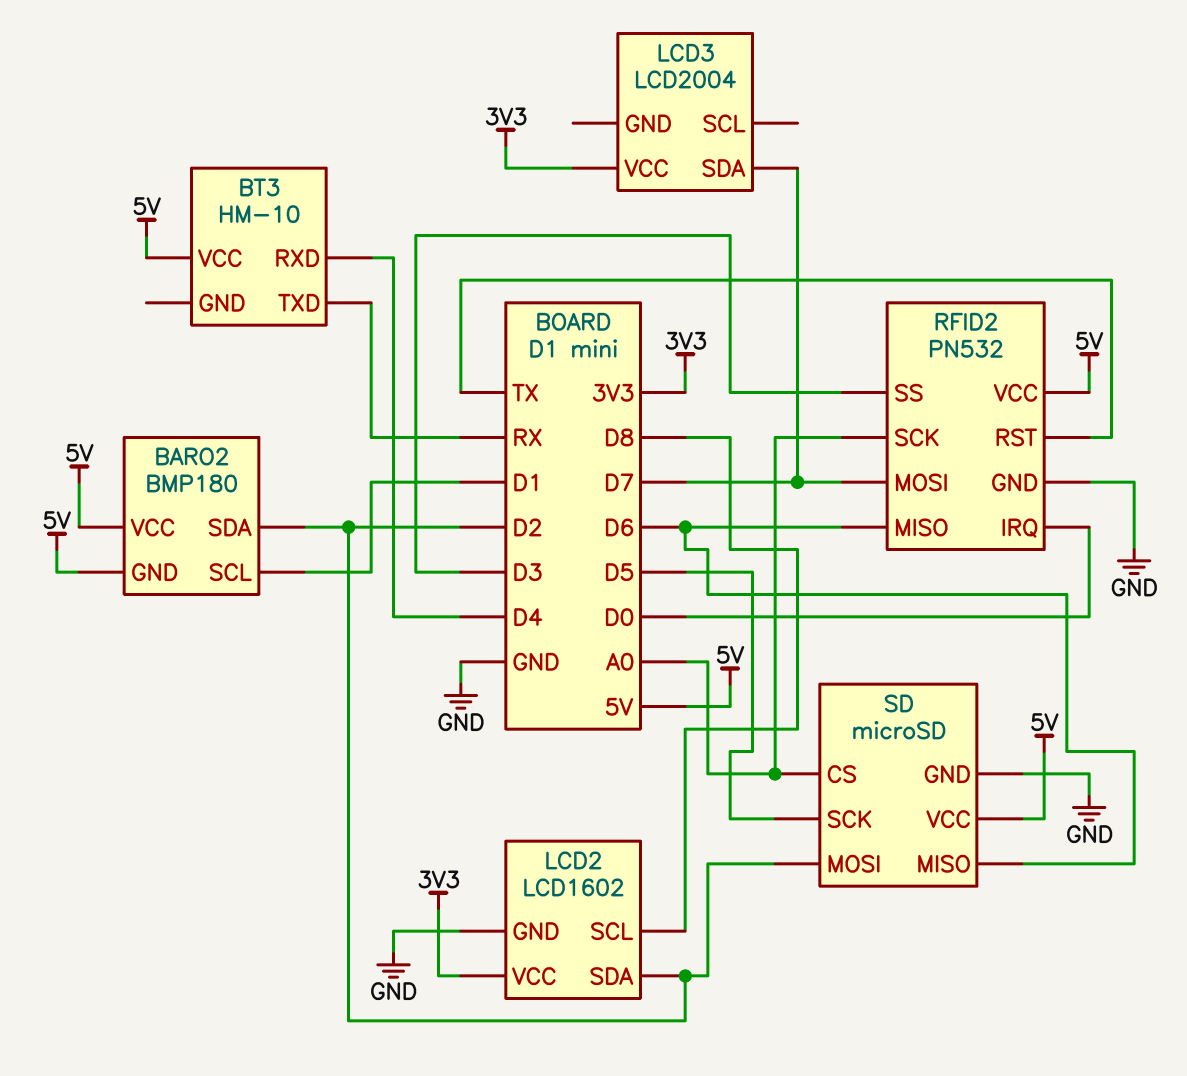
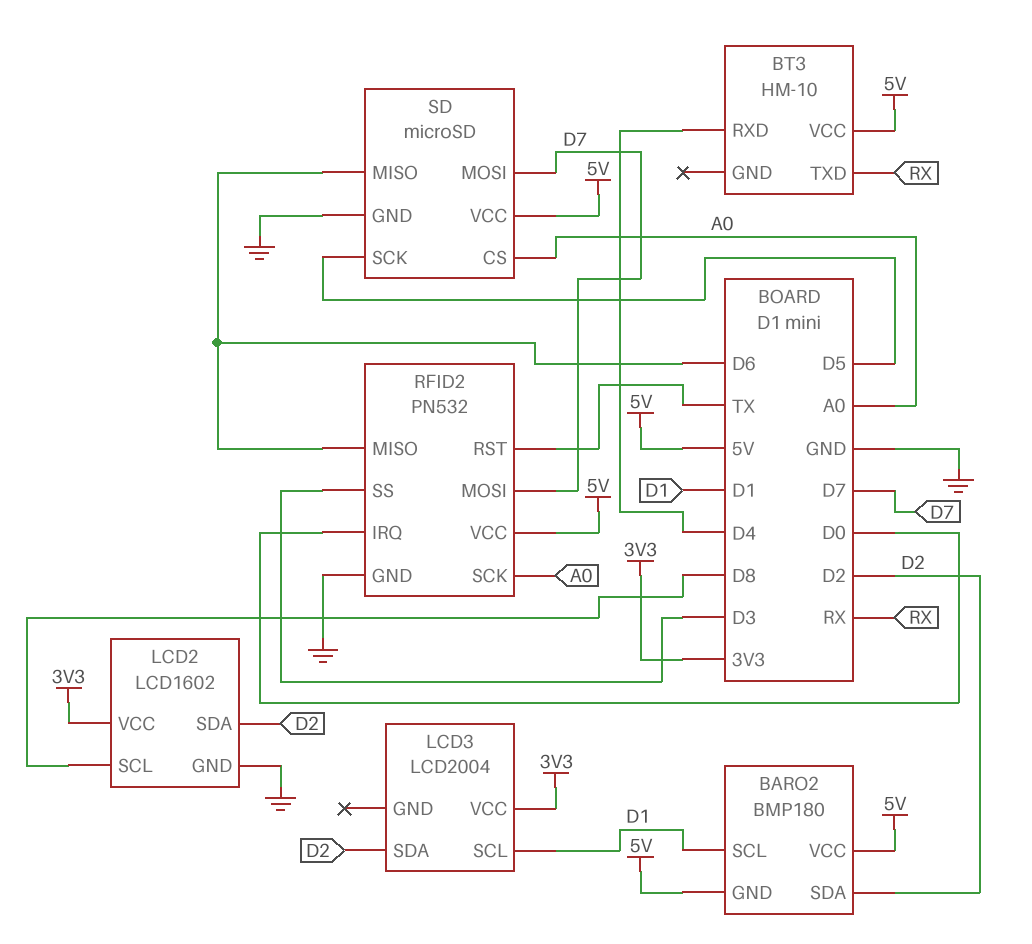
LCD3 pin SCL: none -> D1
LCD3 pin SDA: D7 -> D2
SD pin MOSI: D2 -> D7

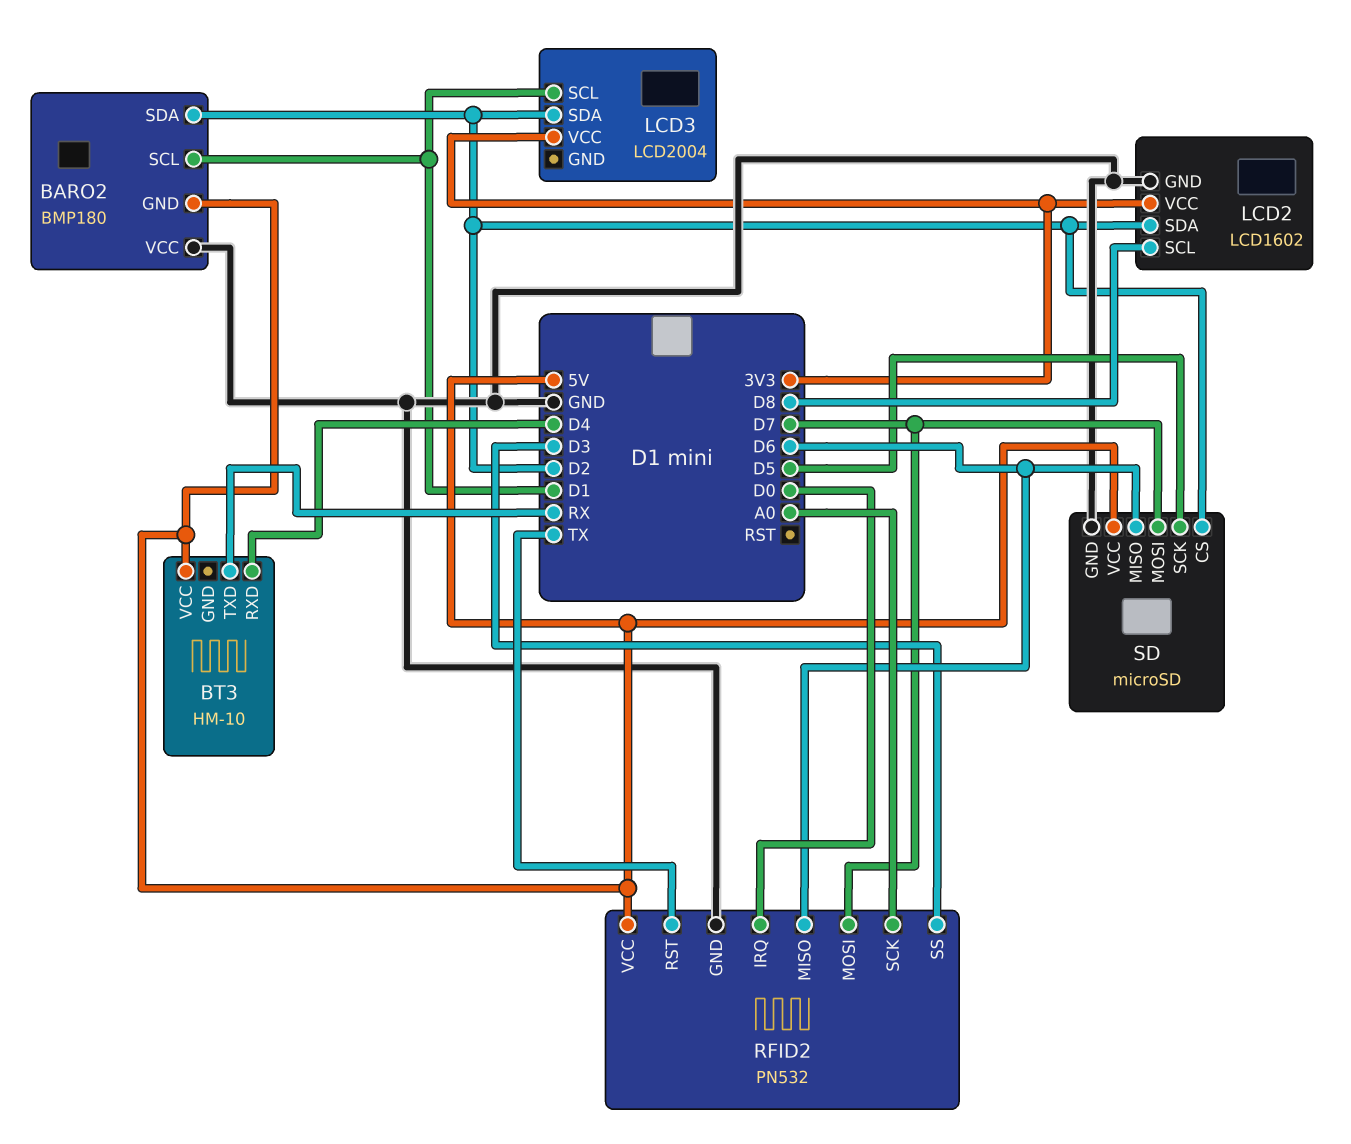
BARO2 pin VCC: 5V -> GND
SD pin CS: A0 -> D2

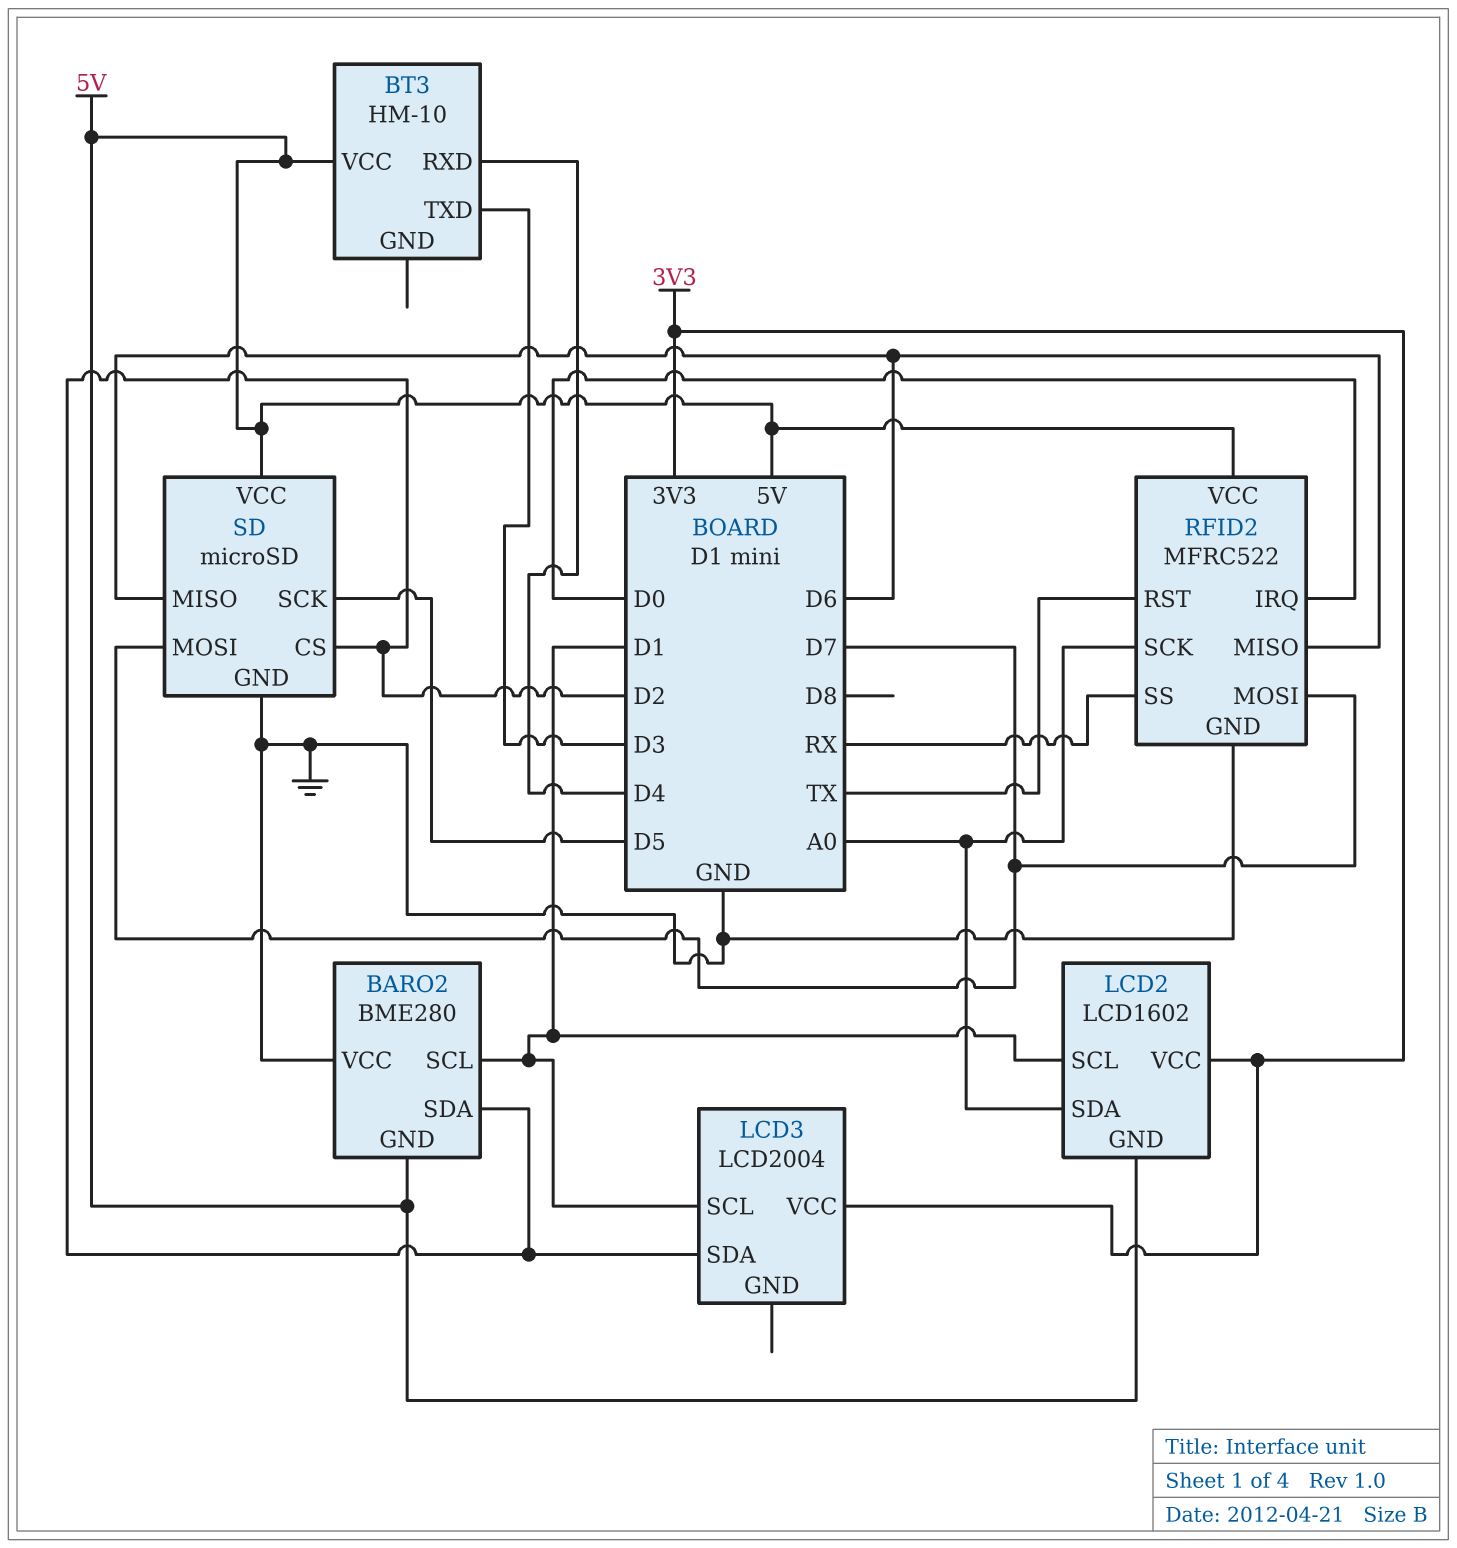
BARO2: BMP180 -> BME280
BT3 pin TXD: RX -> D3
LCD2 pin GND: GND -> 5V
LCD2 pin SCL: D8 -> D1
LCD2 pin SDA: D2 -> A0
RFID2: PN532 -> MFRC522
RFID2 pin SS: D3 -> RX

